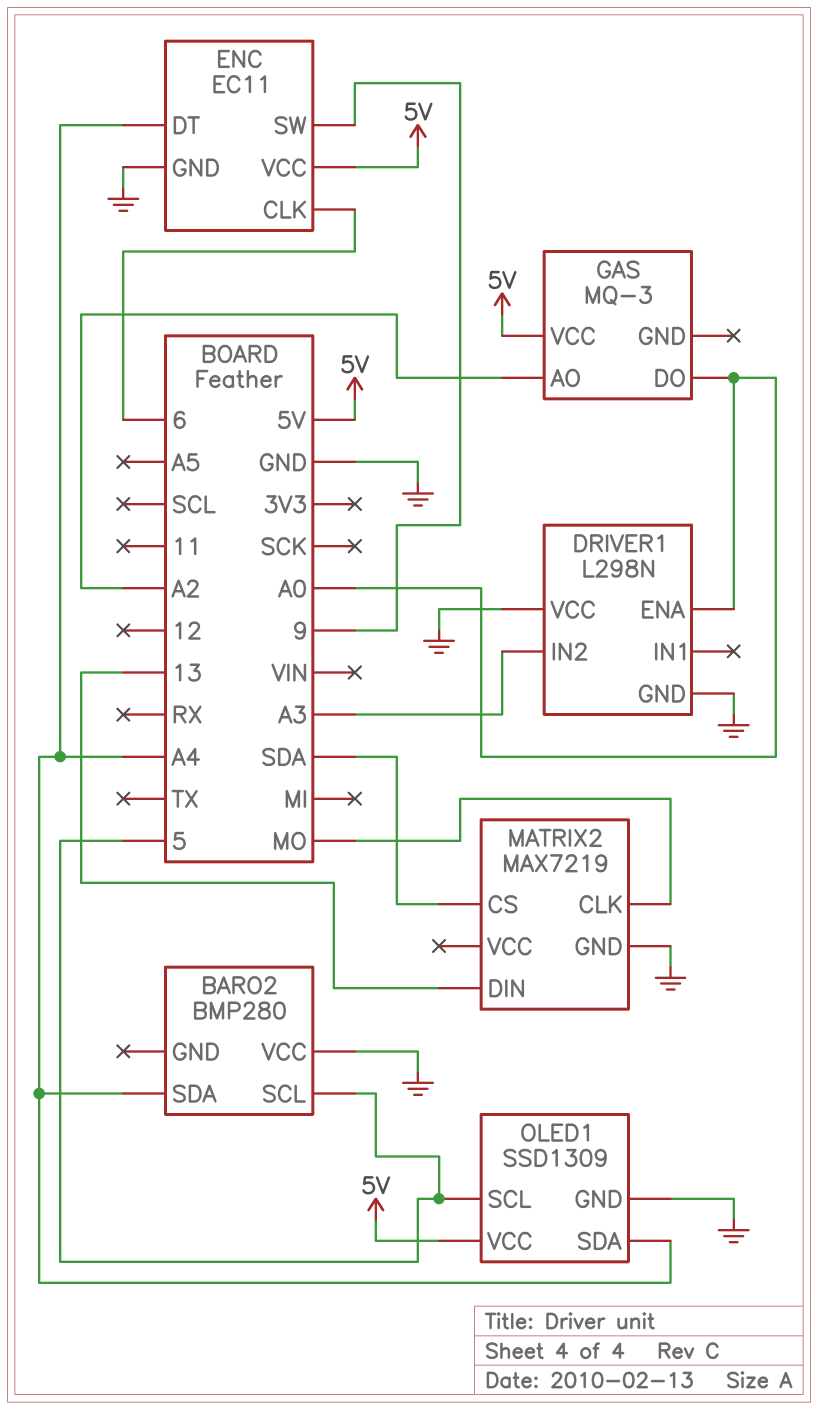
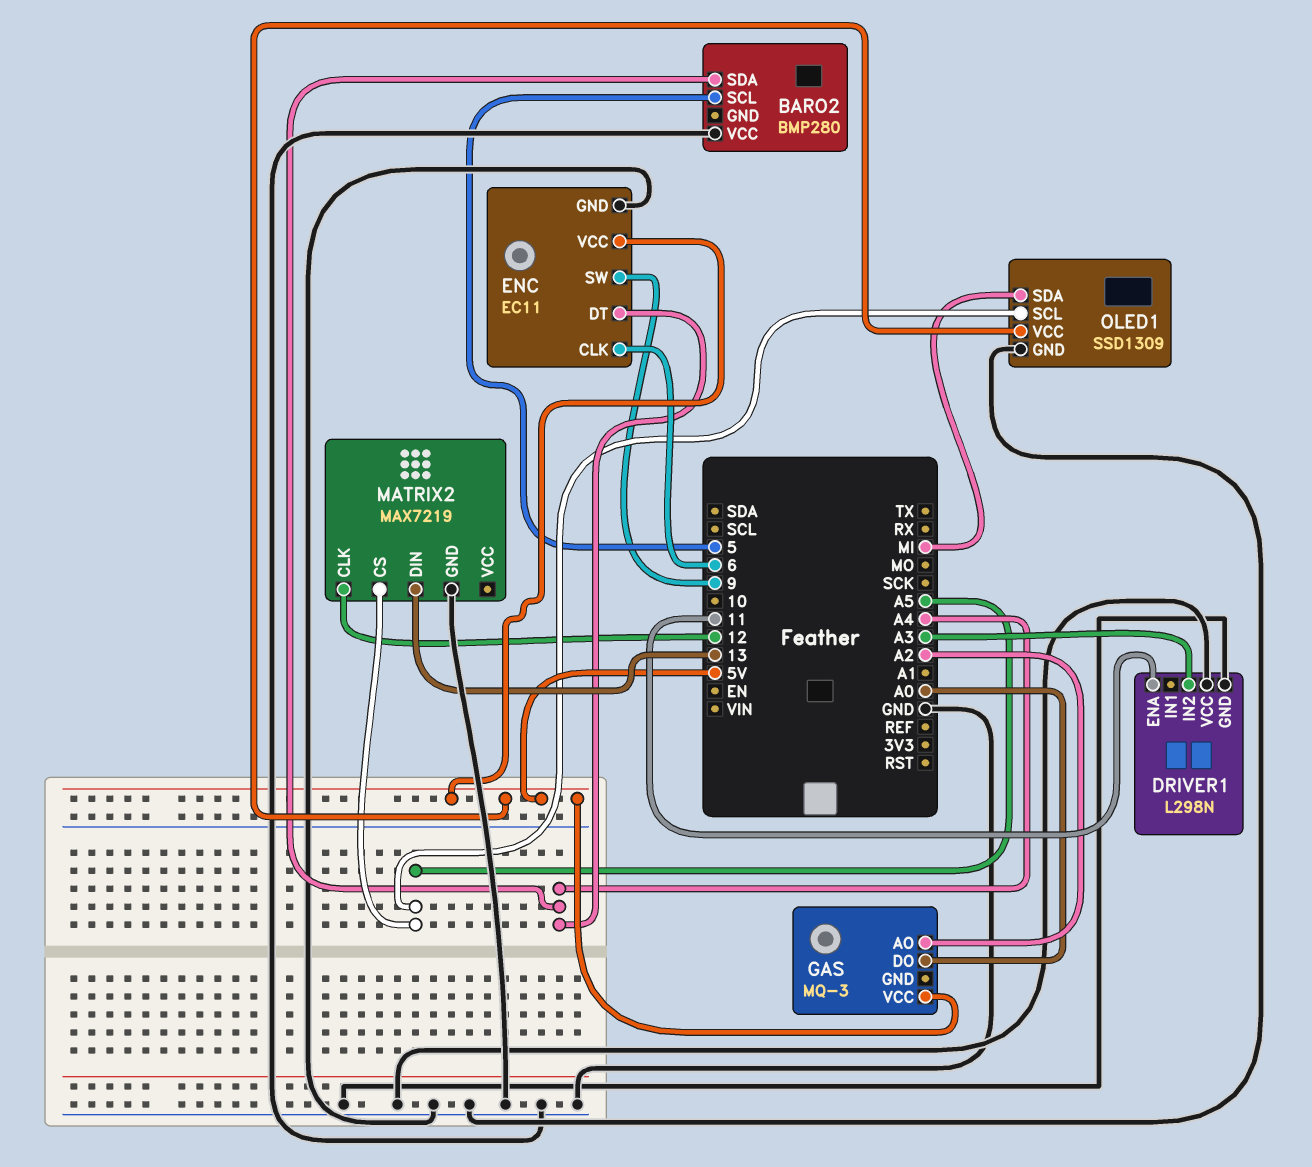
DRIVER1 pin ENA: A0 -> 11
MATRIX2 pin CLK: MO -> 12
MATRIX2 pin CS: SDA -> A5
OLED1 pin SCL: 5 -> A5
OLED1 pin SDA: A4 -> MI

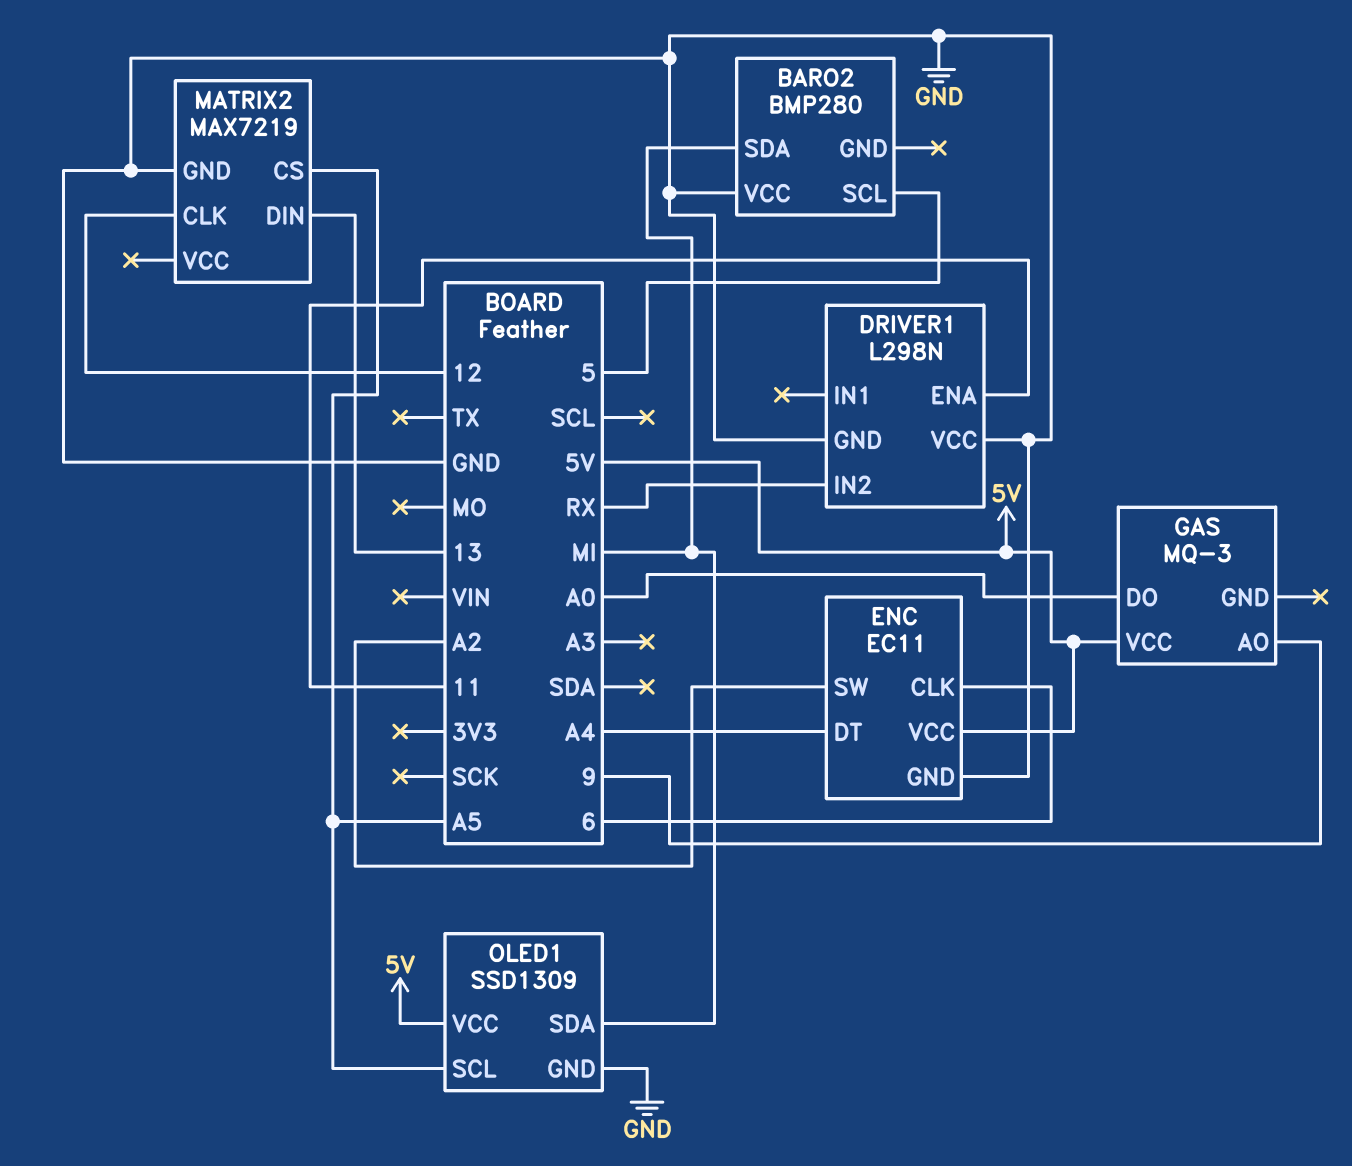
BARO2 pin SDA: A4 -> MI
DRIVER1 pin IN2: A3 -> RX
ENC pin SW: 9 -> A2
GAS pin AO: A2 -> 9

